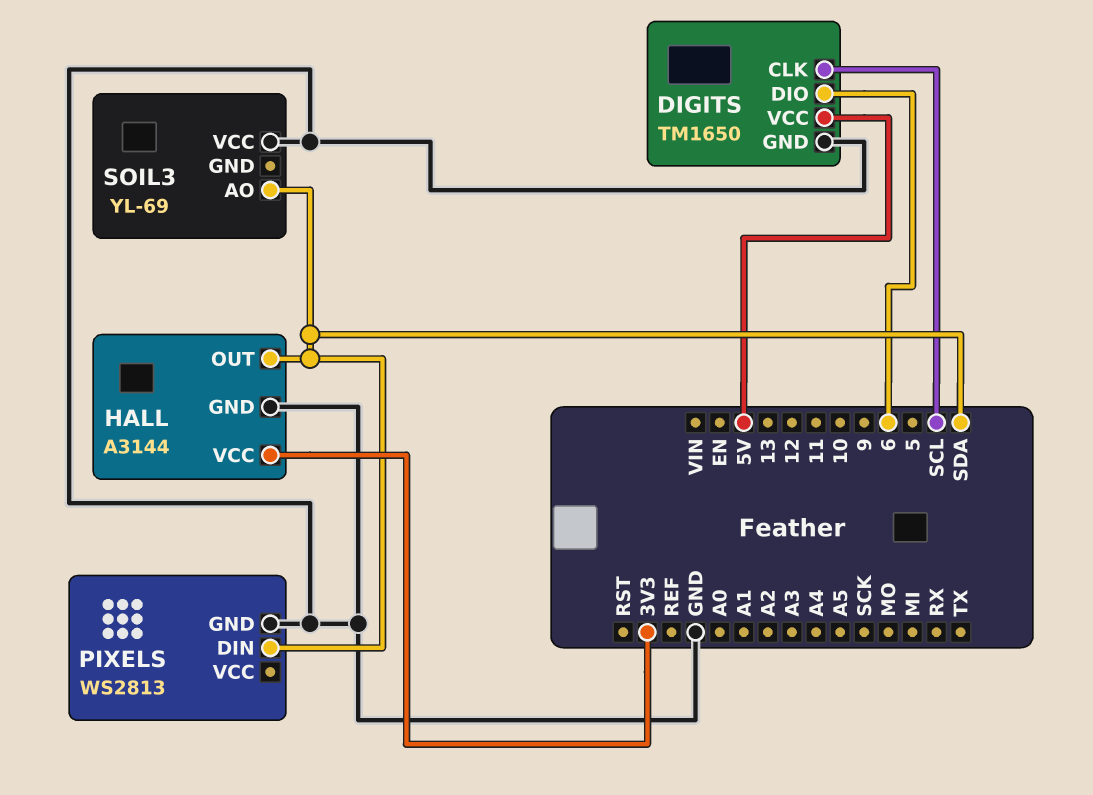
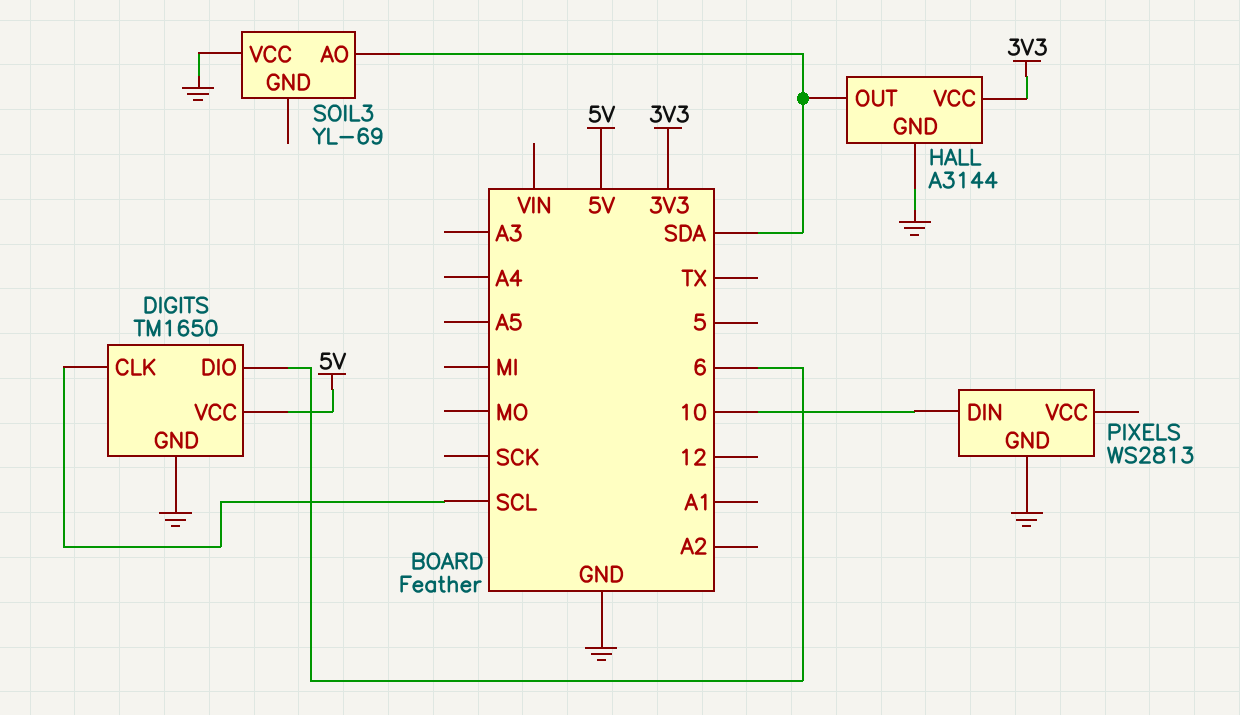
PIXELS pin DIN: SDA -> 10

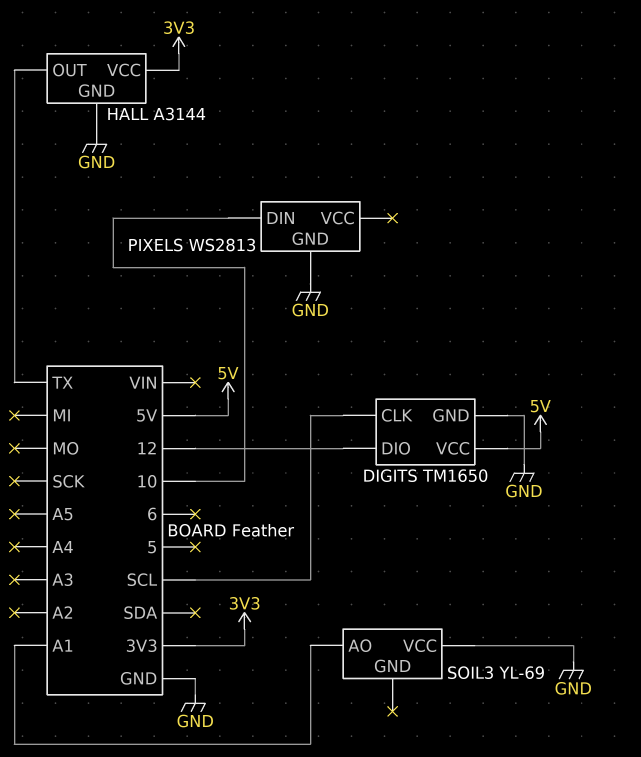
DIGITS pin DIO: 6 -> 12
HALL pin OUT: SDA -> TX
SOIL3 pin AO: SDA -> A1

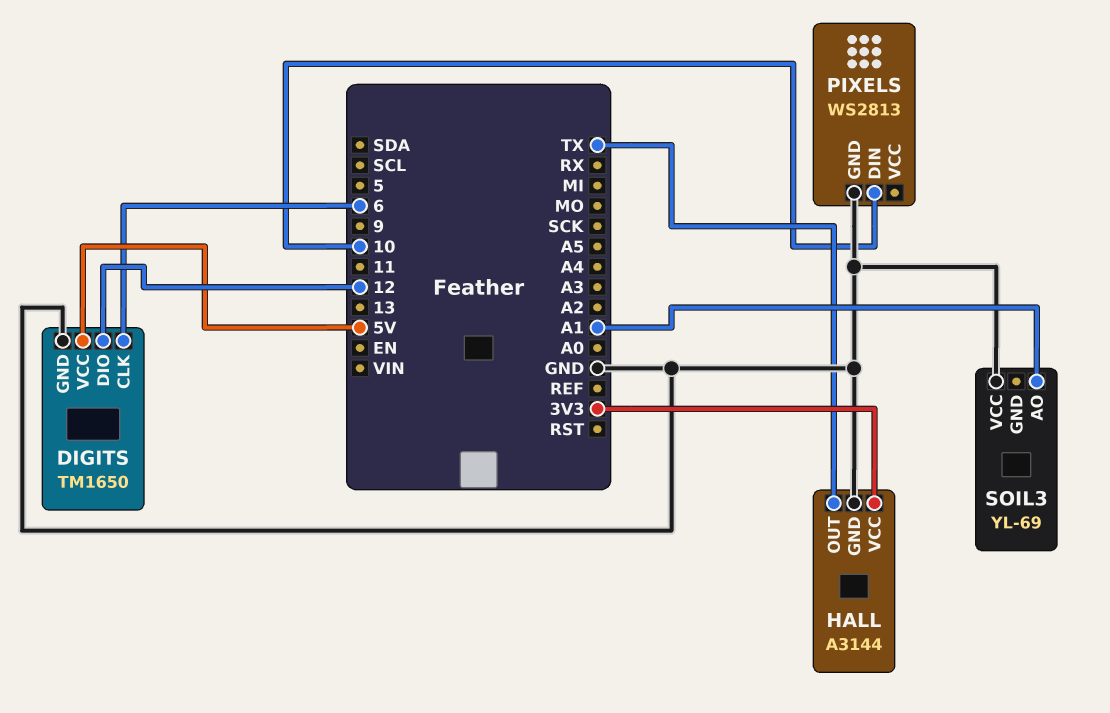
DIGITS pin CLK: SCL -> 6

